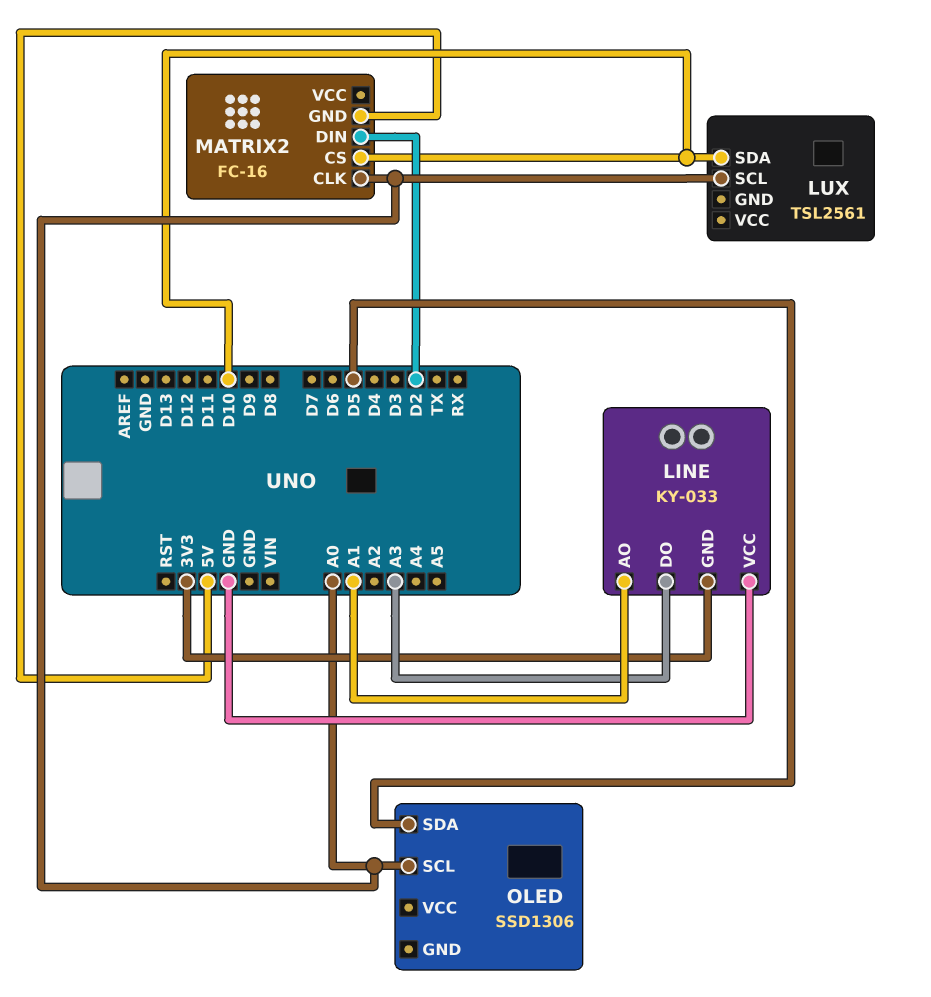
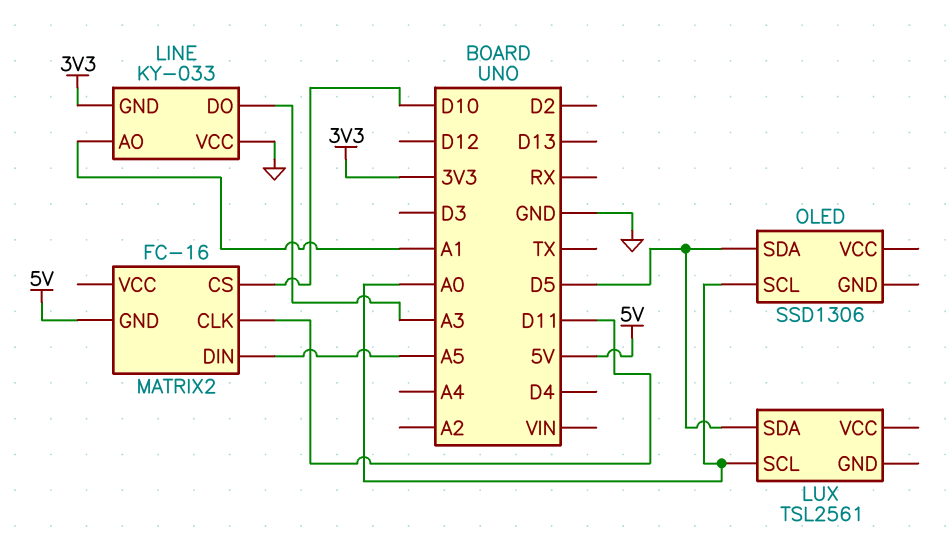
LUX pin SDA: D10 -> D5
MATRIX2 pin CLK: A0 -> D11
MATRIX2 pin DIN: D2 -> A5

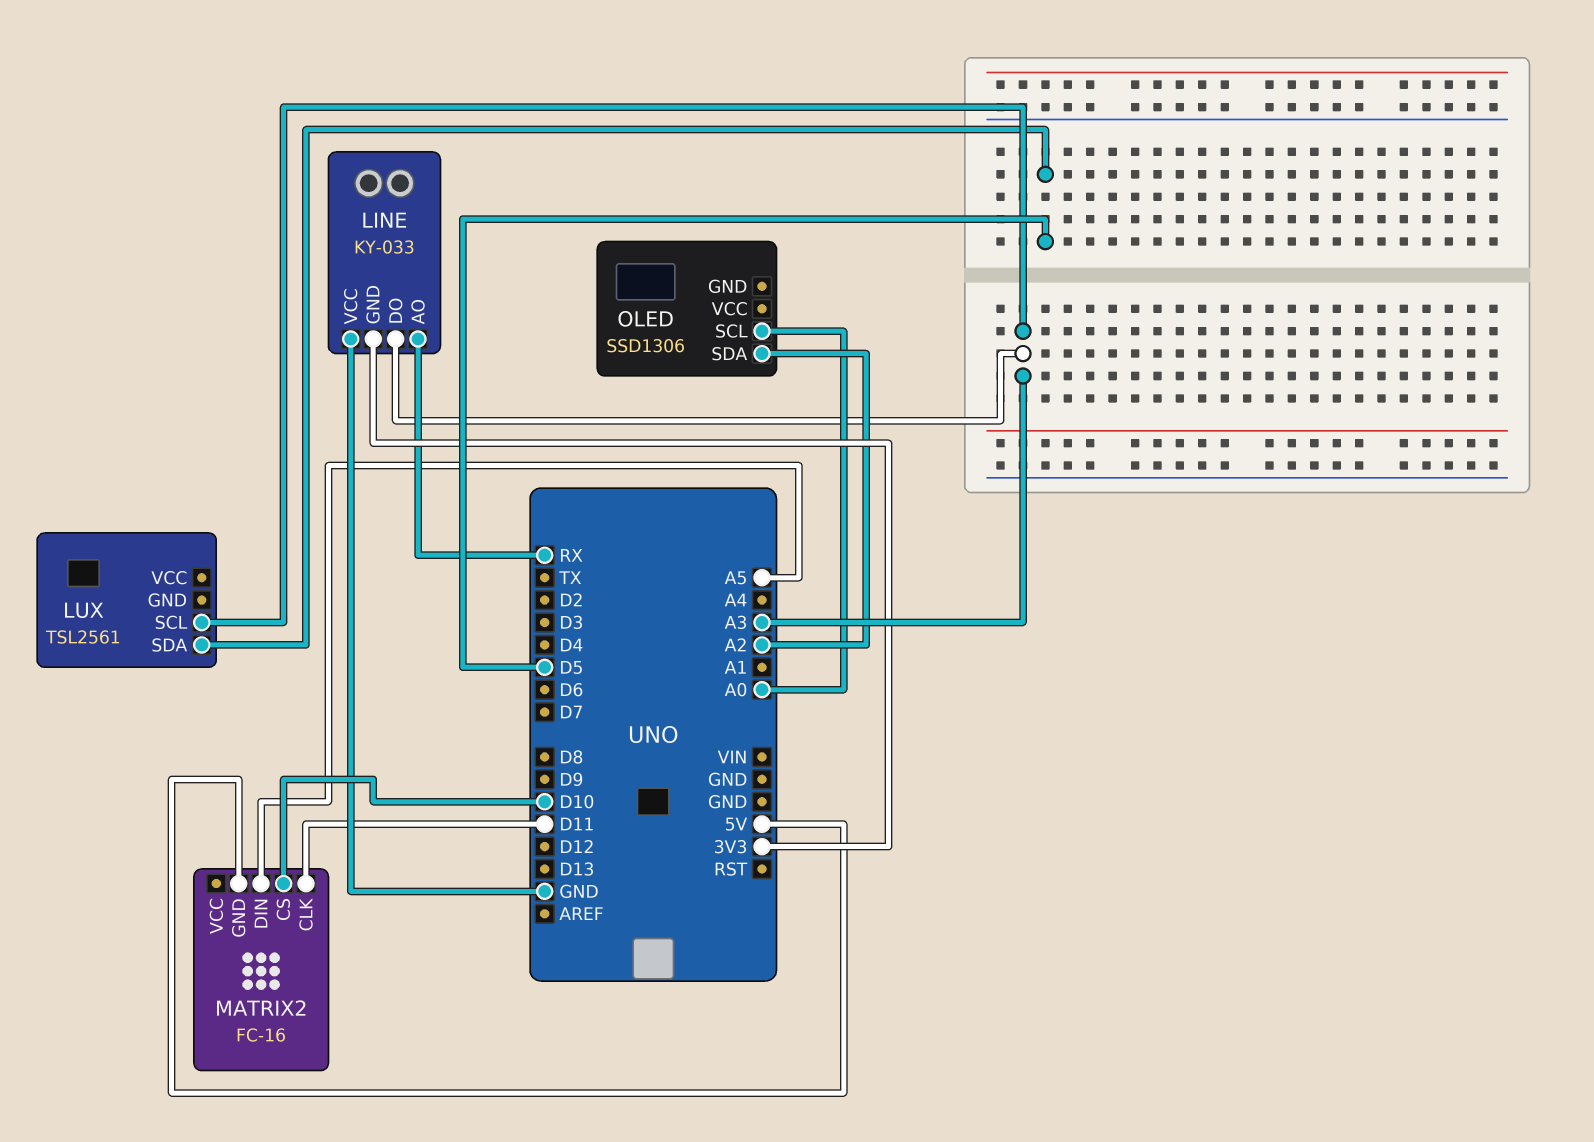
LINE pin AO: A1 -> RX
LUX pin SCL: A0 -> A3
OLED pin SDA: D5 -> A2

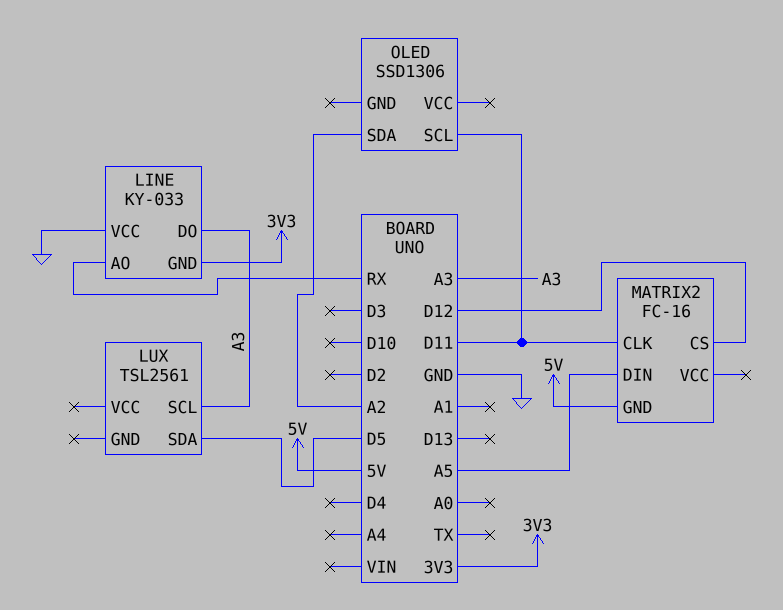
MATRIX2 pin CS: D10 -> D12
OLED pin SCL: A0 -> D11

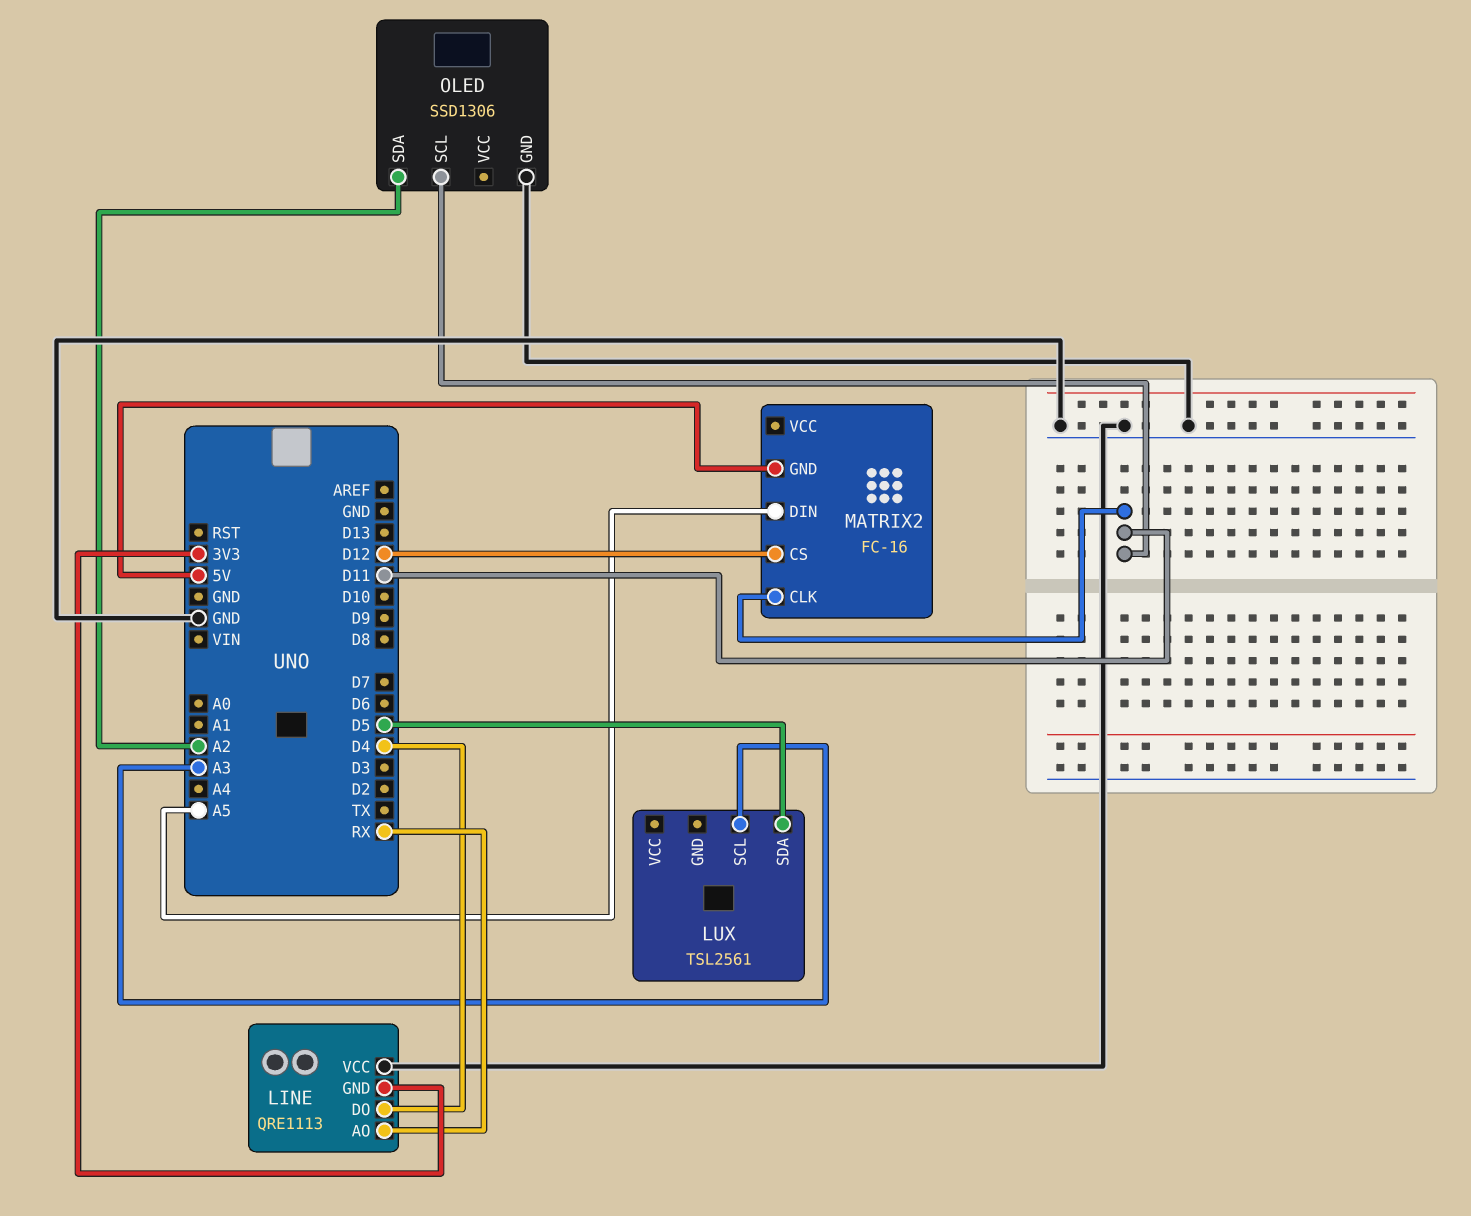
LINE: KY-033 -> QRE1113
LINE pin DO: A3 -> D4
OLED pin GND: none -> GND

